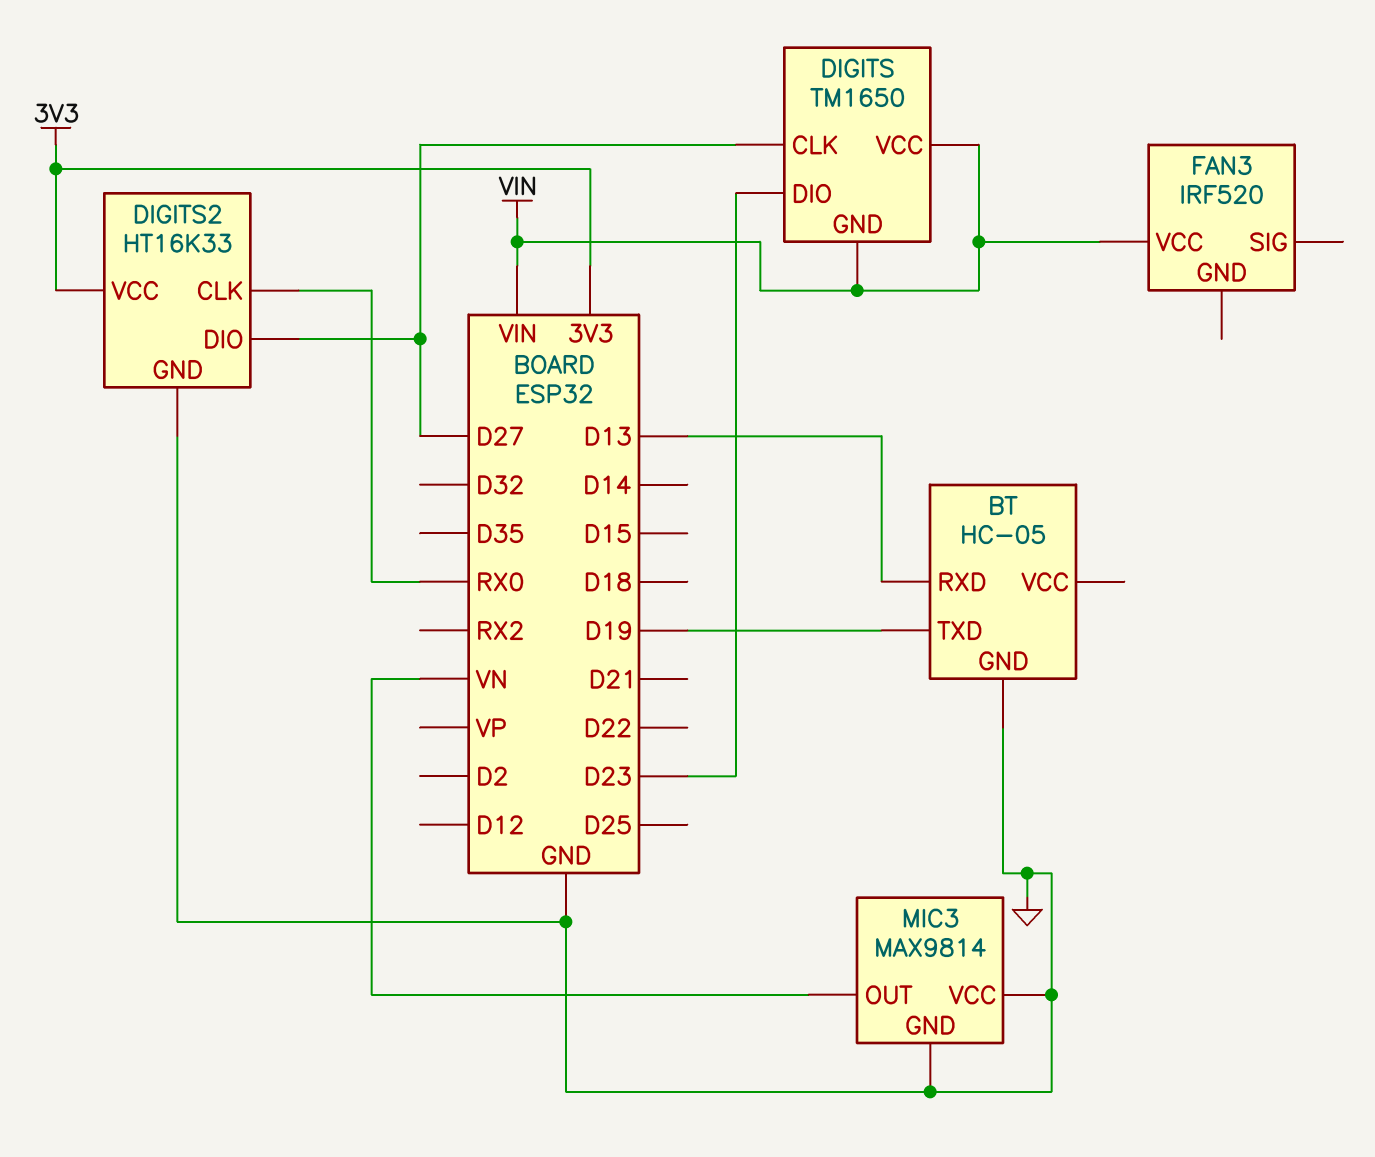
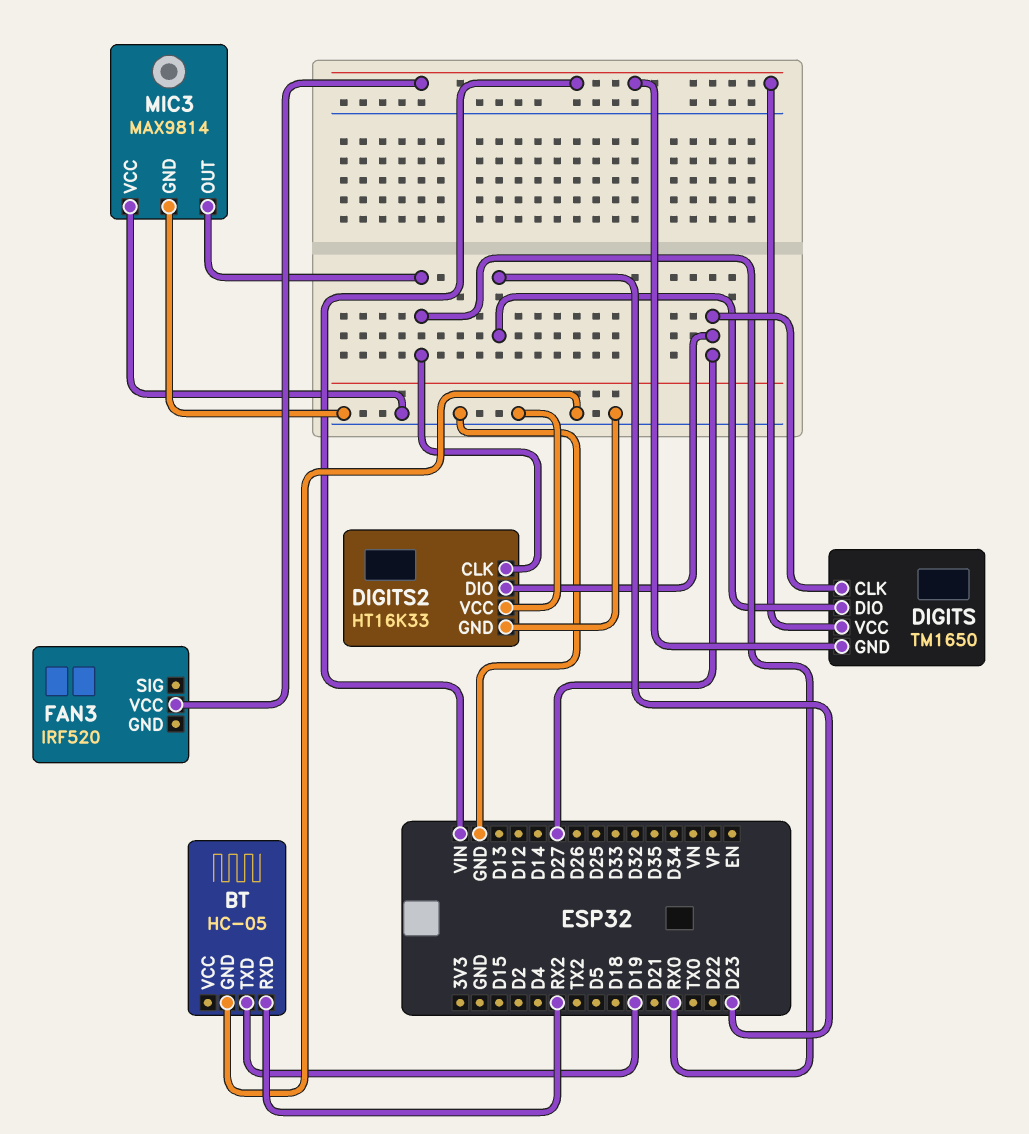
BT pin RXD: D13 -> RX2
DIGITS2 pin VCC: 3V3 -> GND
MIC3 pin OUT: VN -> RX0

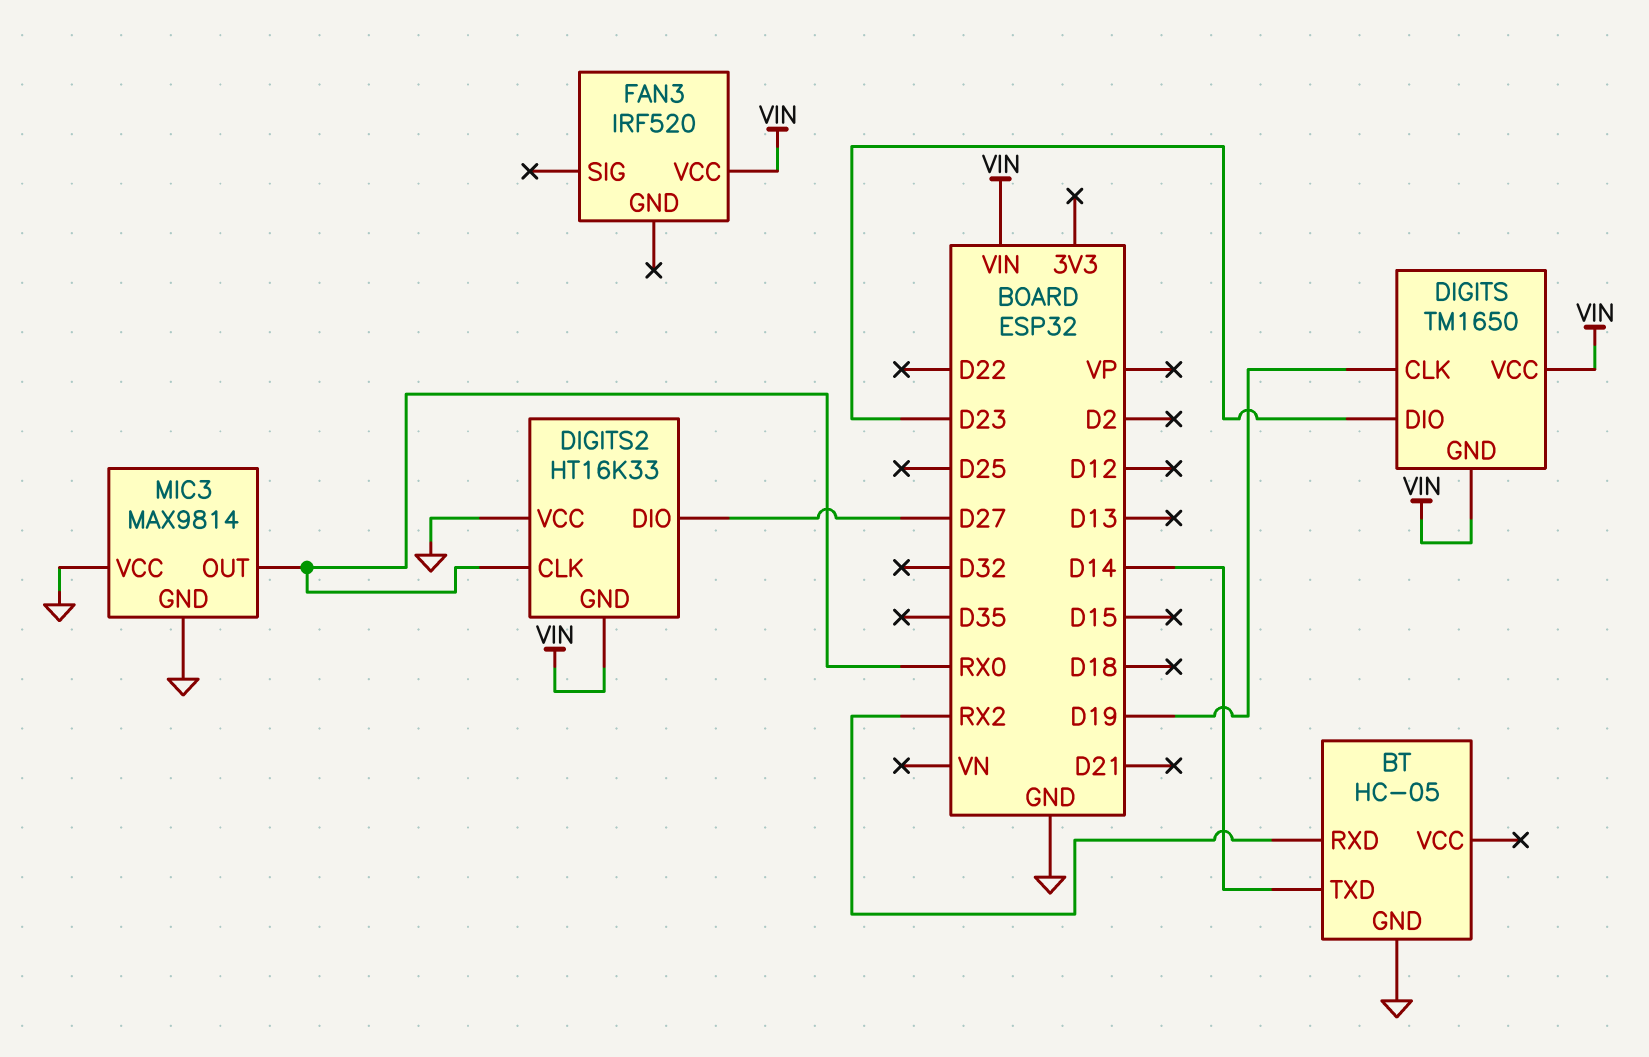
BT pin TXD: D19 -> D14
DIGITS pin CLK: D27 -> D19
DIGITS2 pin GND: GND -> VIN

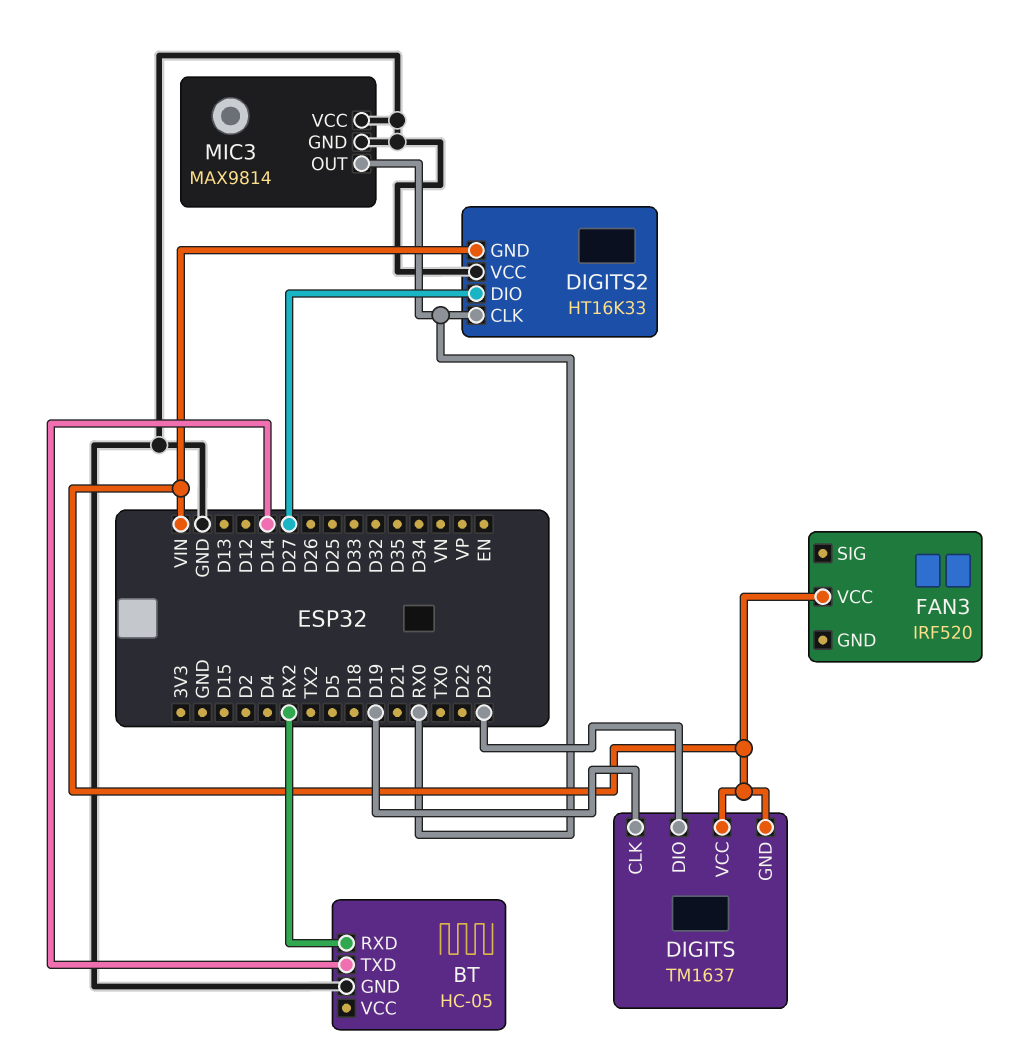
DIGITS: TM1650 -> TM1637

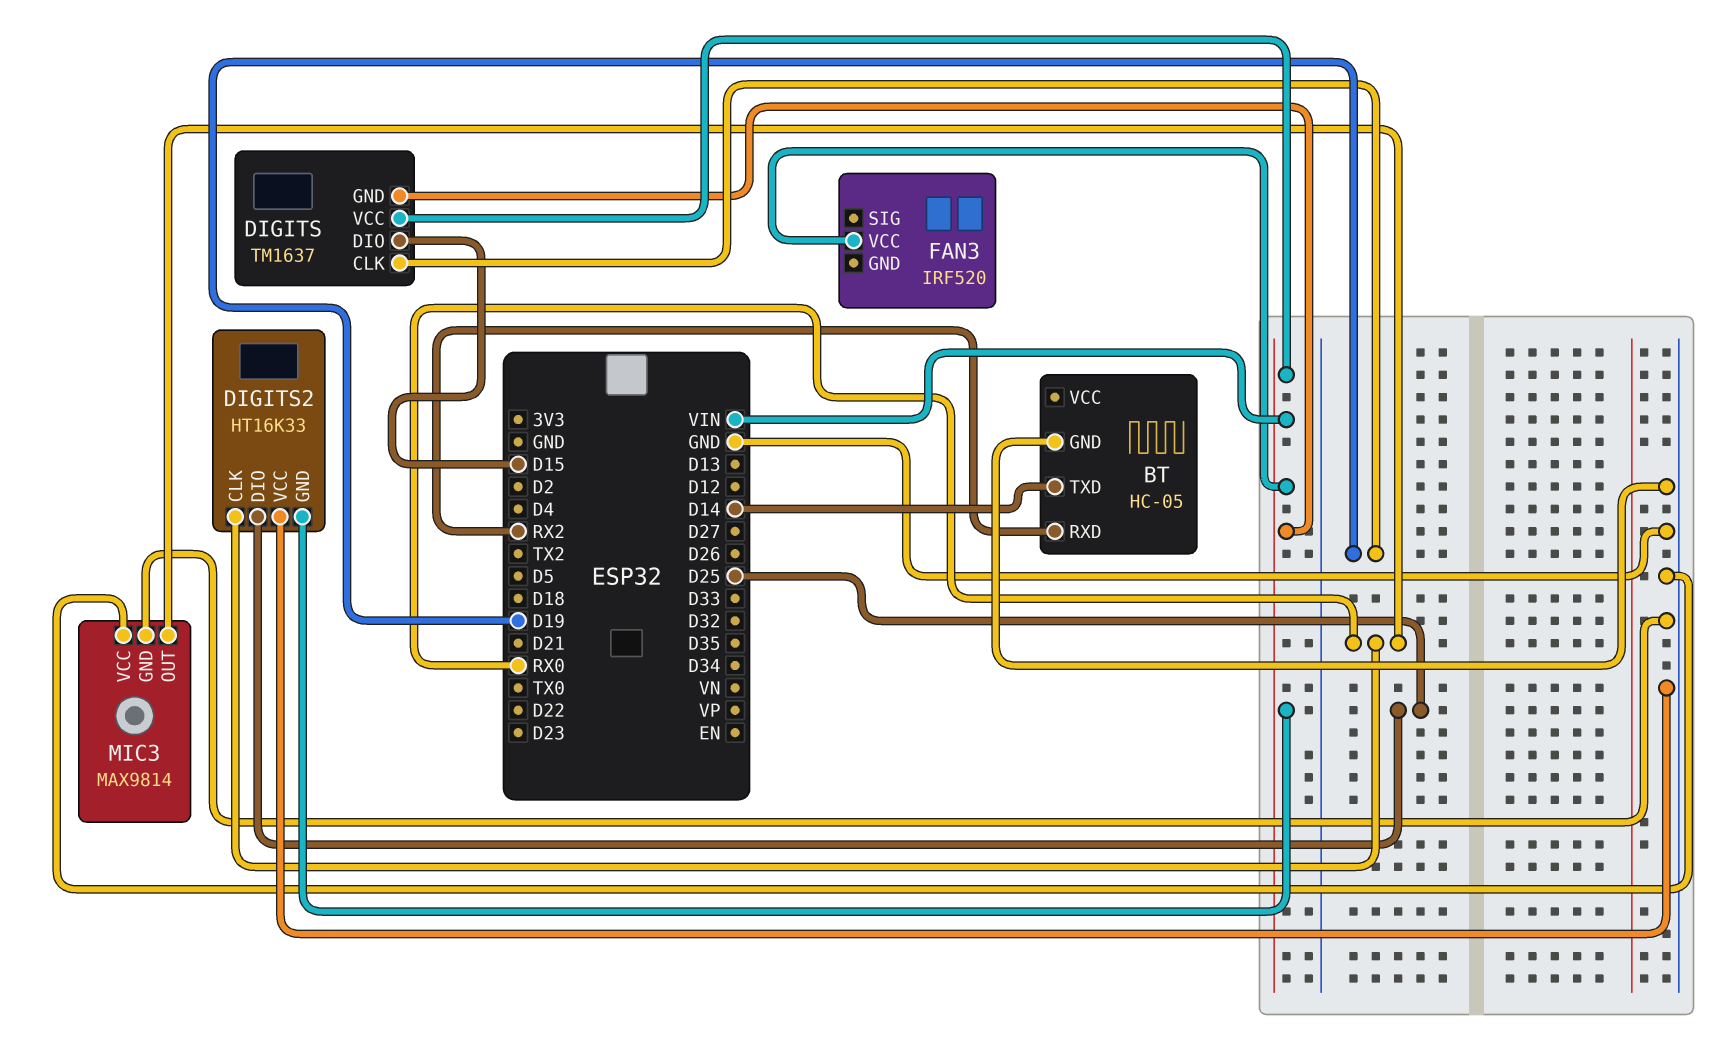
DIGITS pin DIO: D23 -> D15
DIGITS2 pin DIO: D27 -> D25

